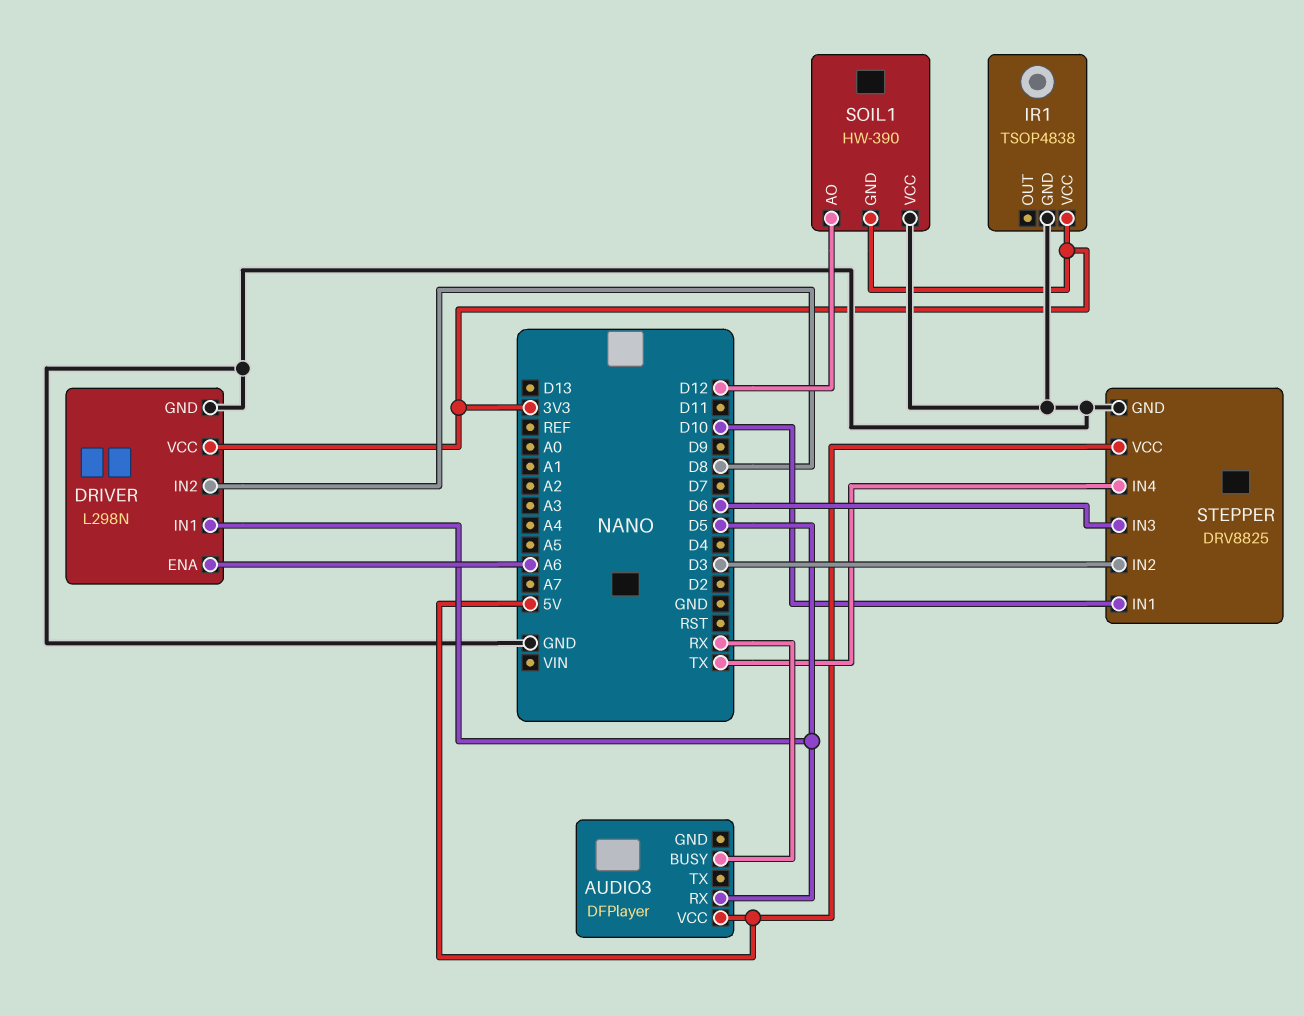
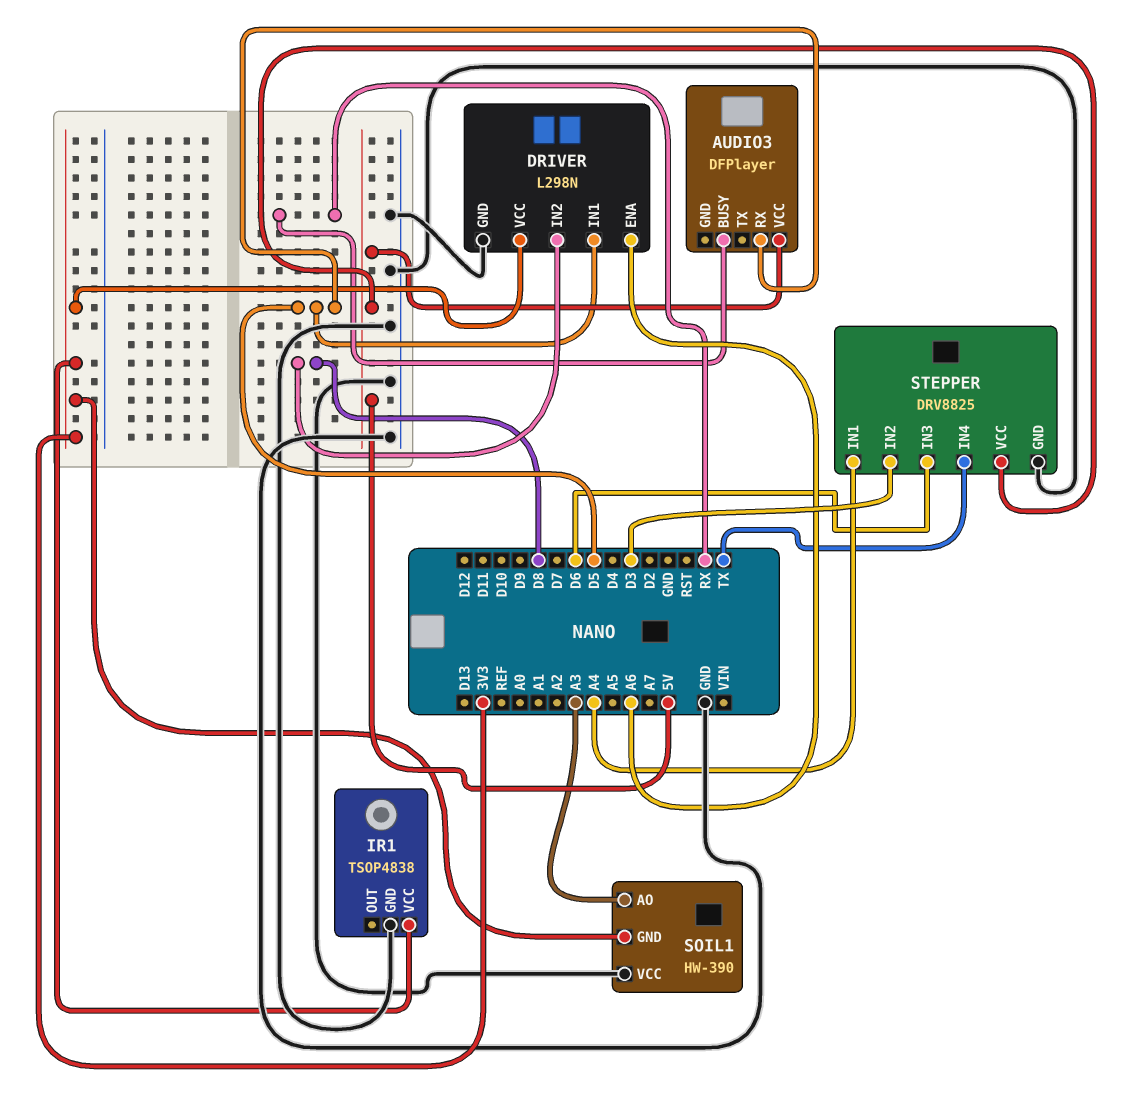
SOIL1 pin AO: D12 -> A3
STEPPER pin IN1: D10 -> A4

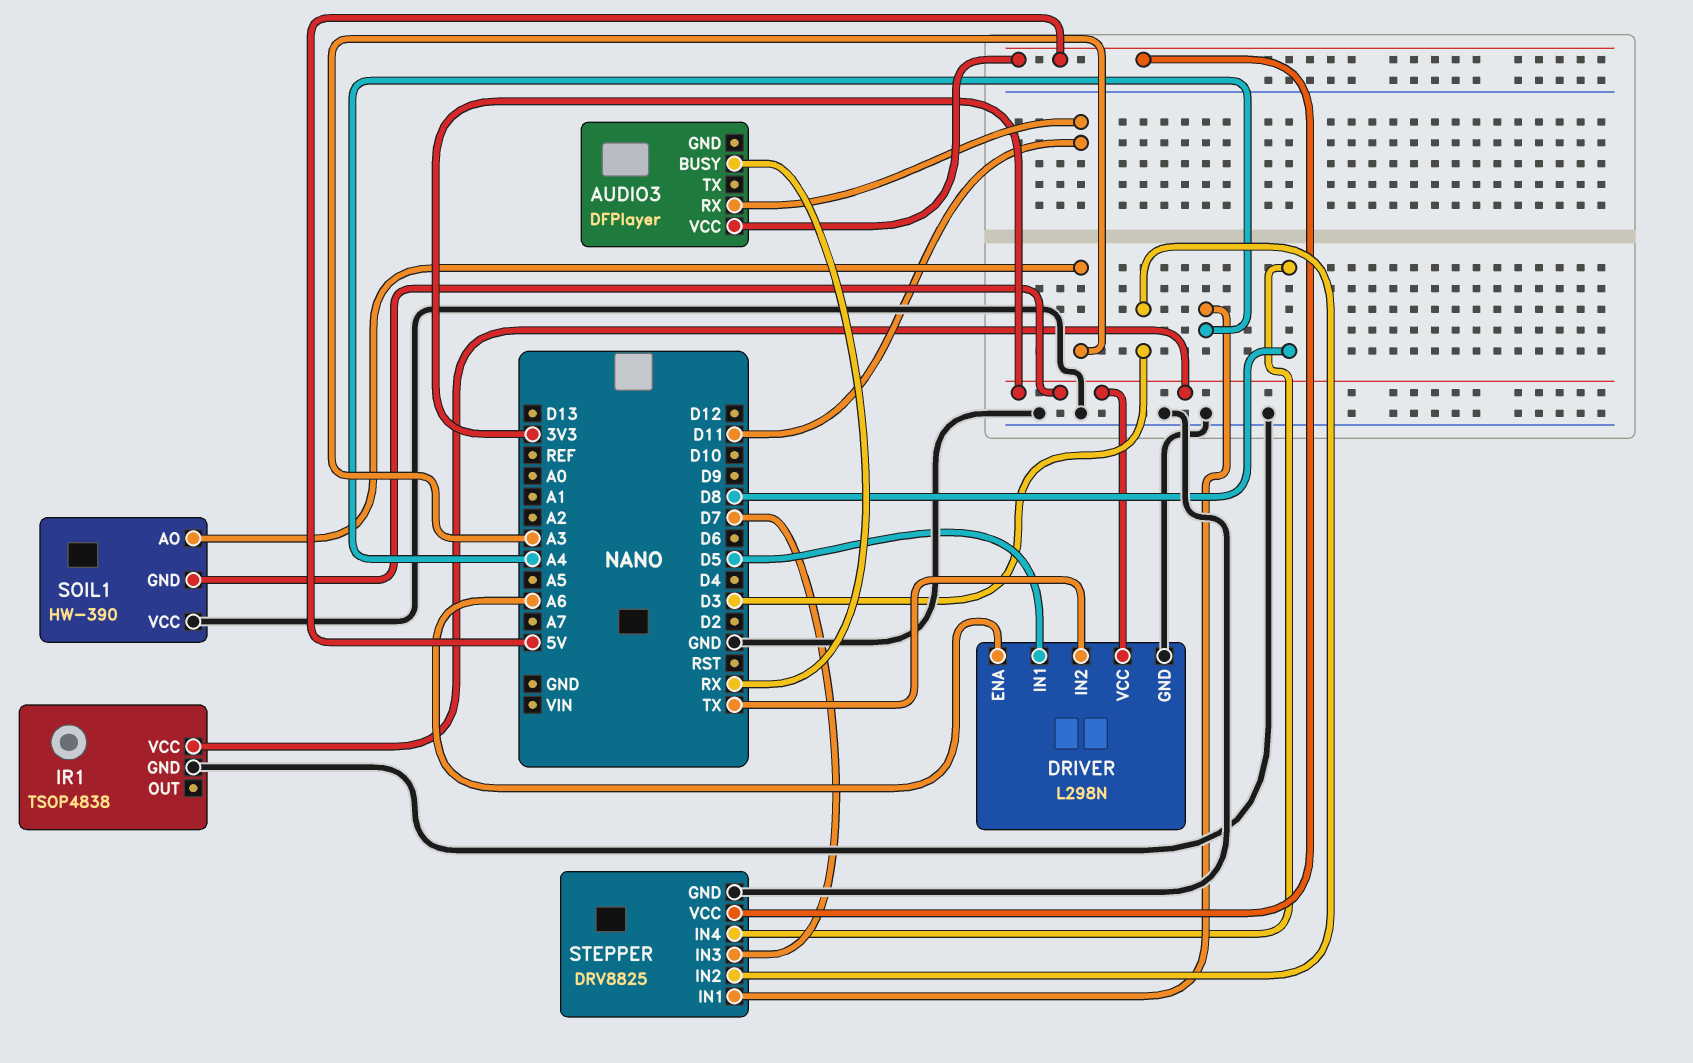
AUDIO3 pin RX: D5 -> D11
DRIVER pin IN2: D8 -> TX
STEPPER pin IN3: D6 -> D7
STEPPER pin IN4: TX -> D8

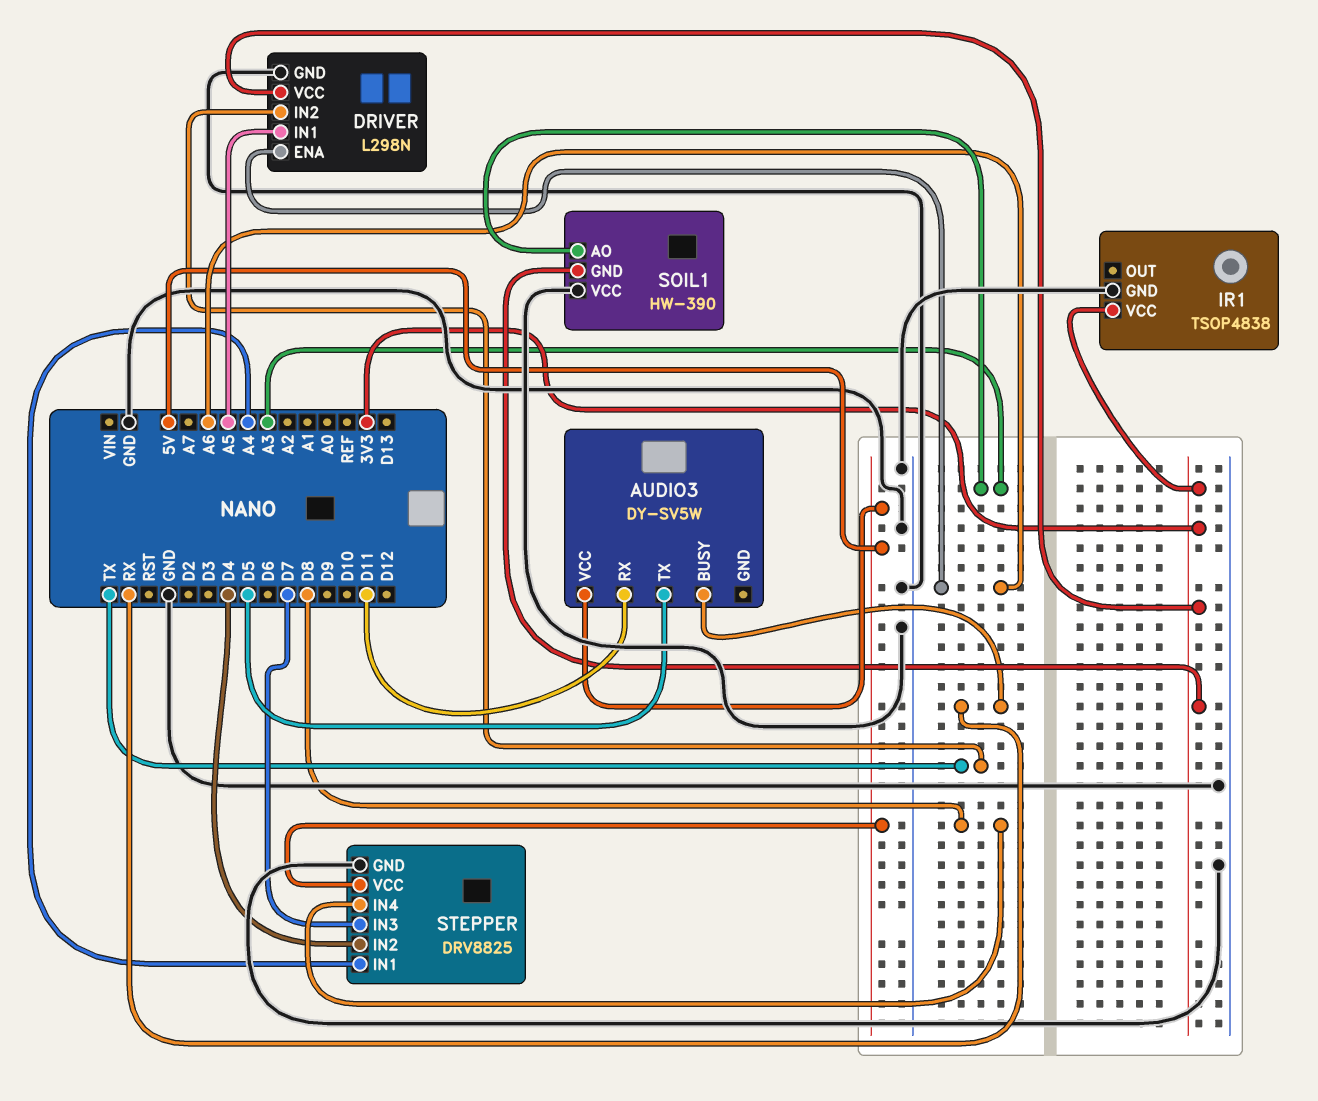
AUDIO3: DFPlayer -> DY-SV5W
AUDIO3 pin TX: none -> D5
DRIVER pin IN1: D5 -> A5
STEPPER pin IN2: D3 -> D4

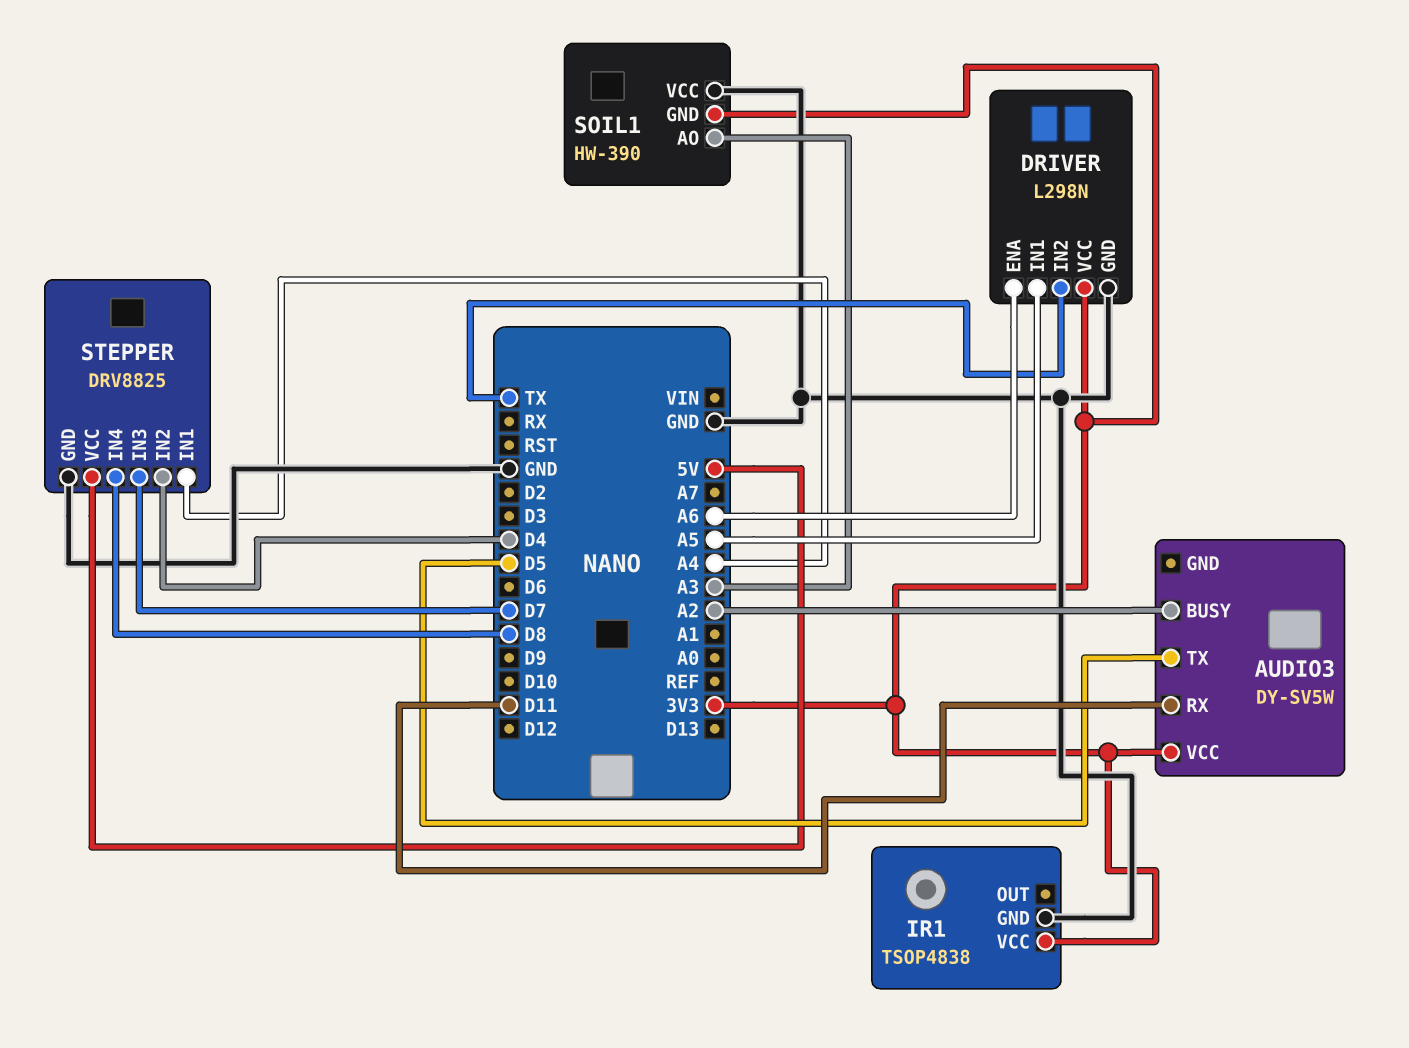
AUDIO3 pin BUSY: RX -> A2
AUDIO3 pin VCC: 5V -> 3V3

